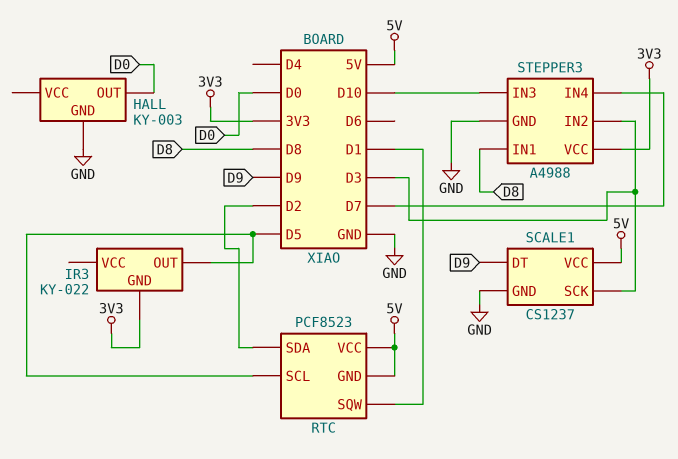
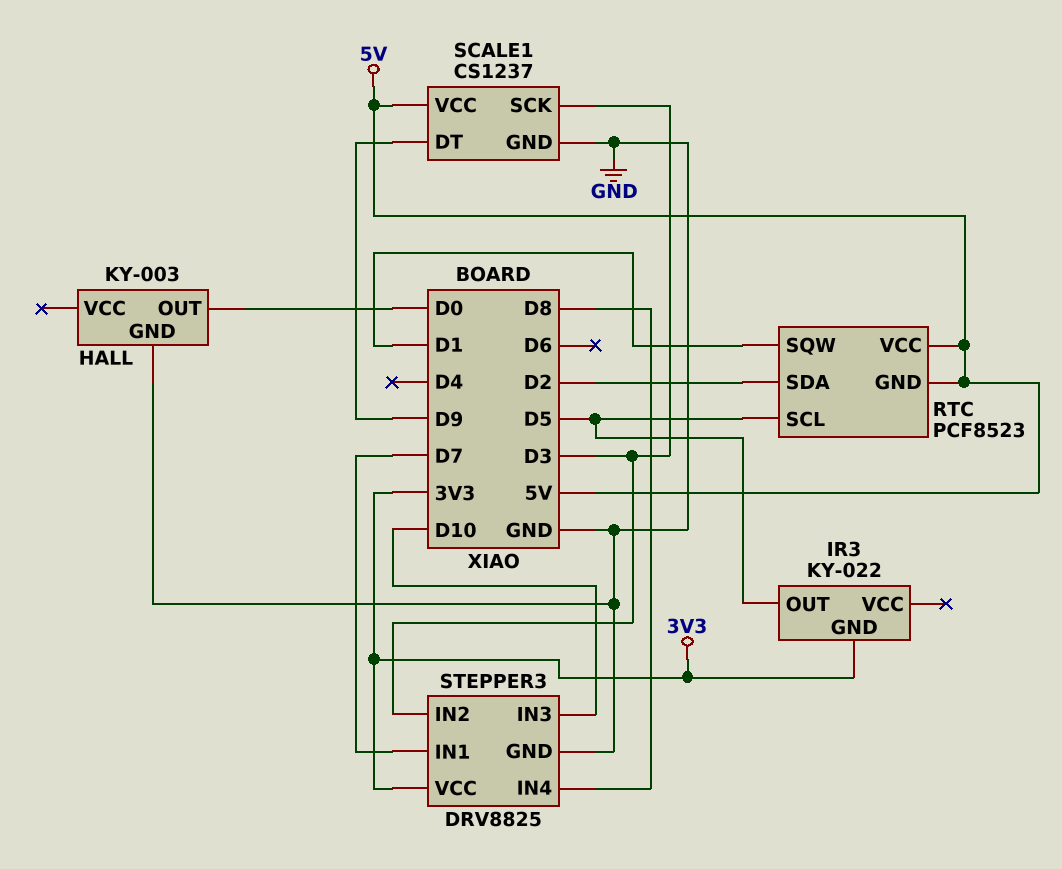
STEPPER3: A4988 -> DRV8825
STEPPER3 pin IN1: D8 -> D7
STEPPER3 pin IN4: D7 -> D8

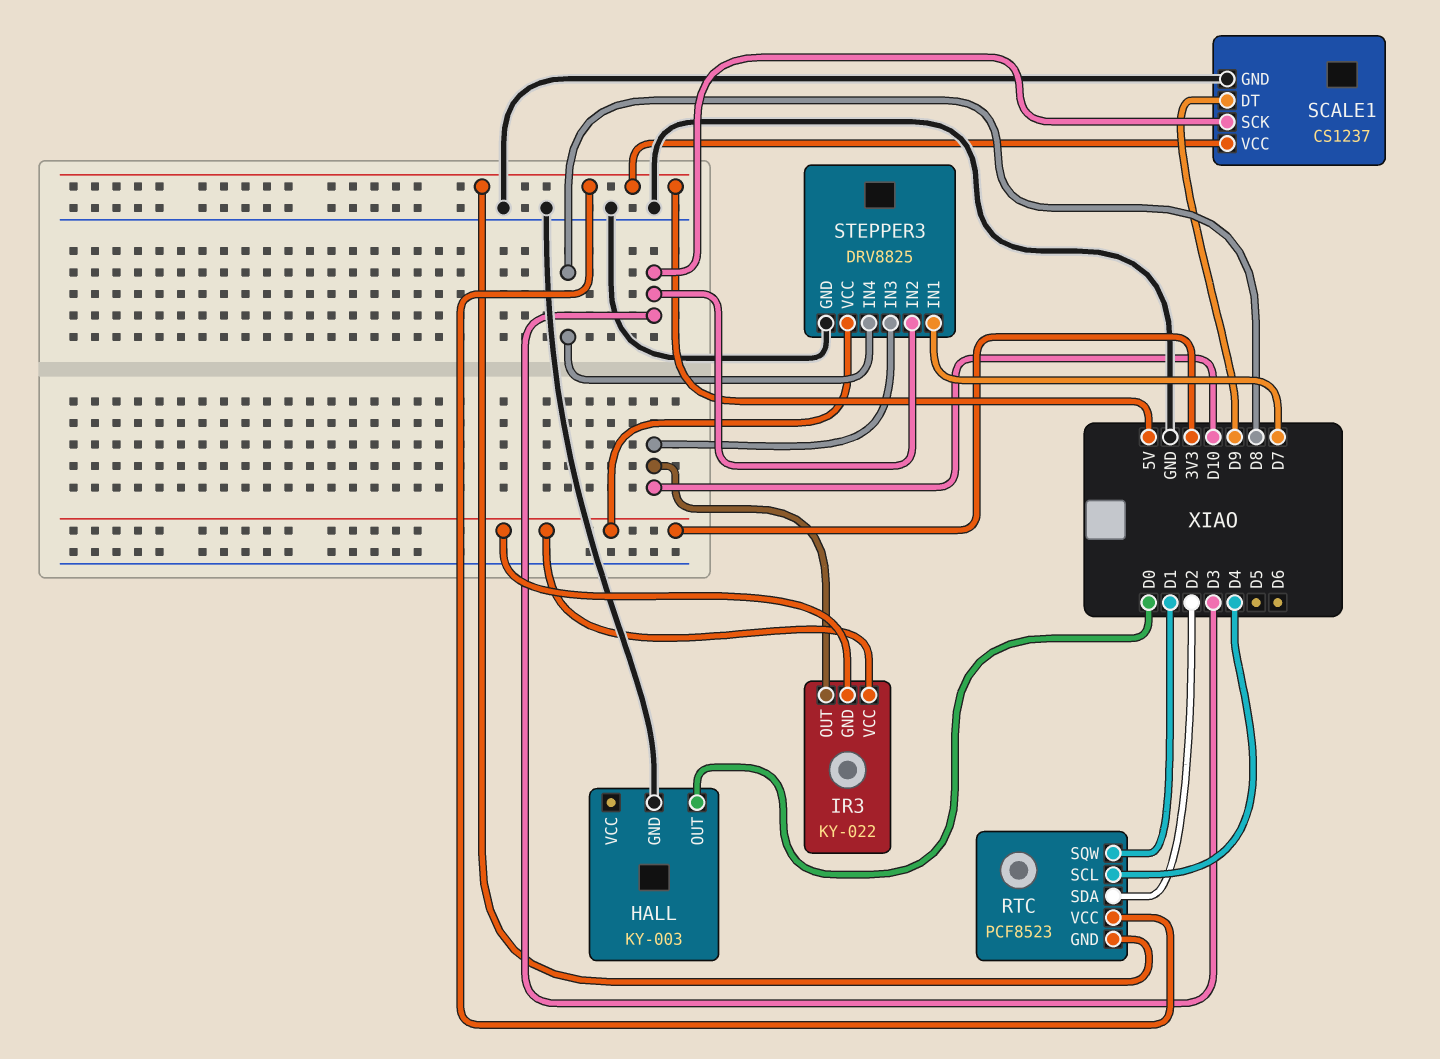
IR3 pin OUT: D5 -> D10
IR3 pin VCC: none -> 3V3
RTC pin SCL: D5 -> D4

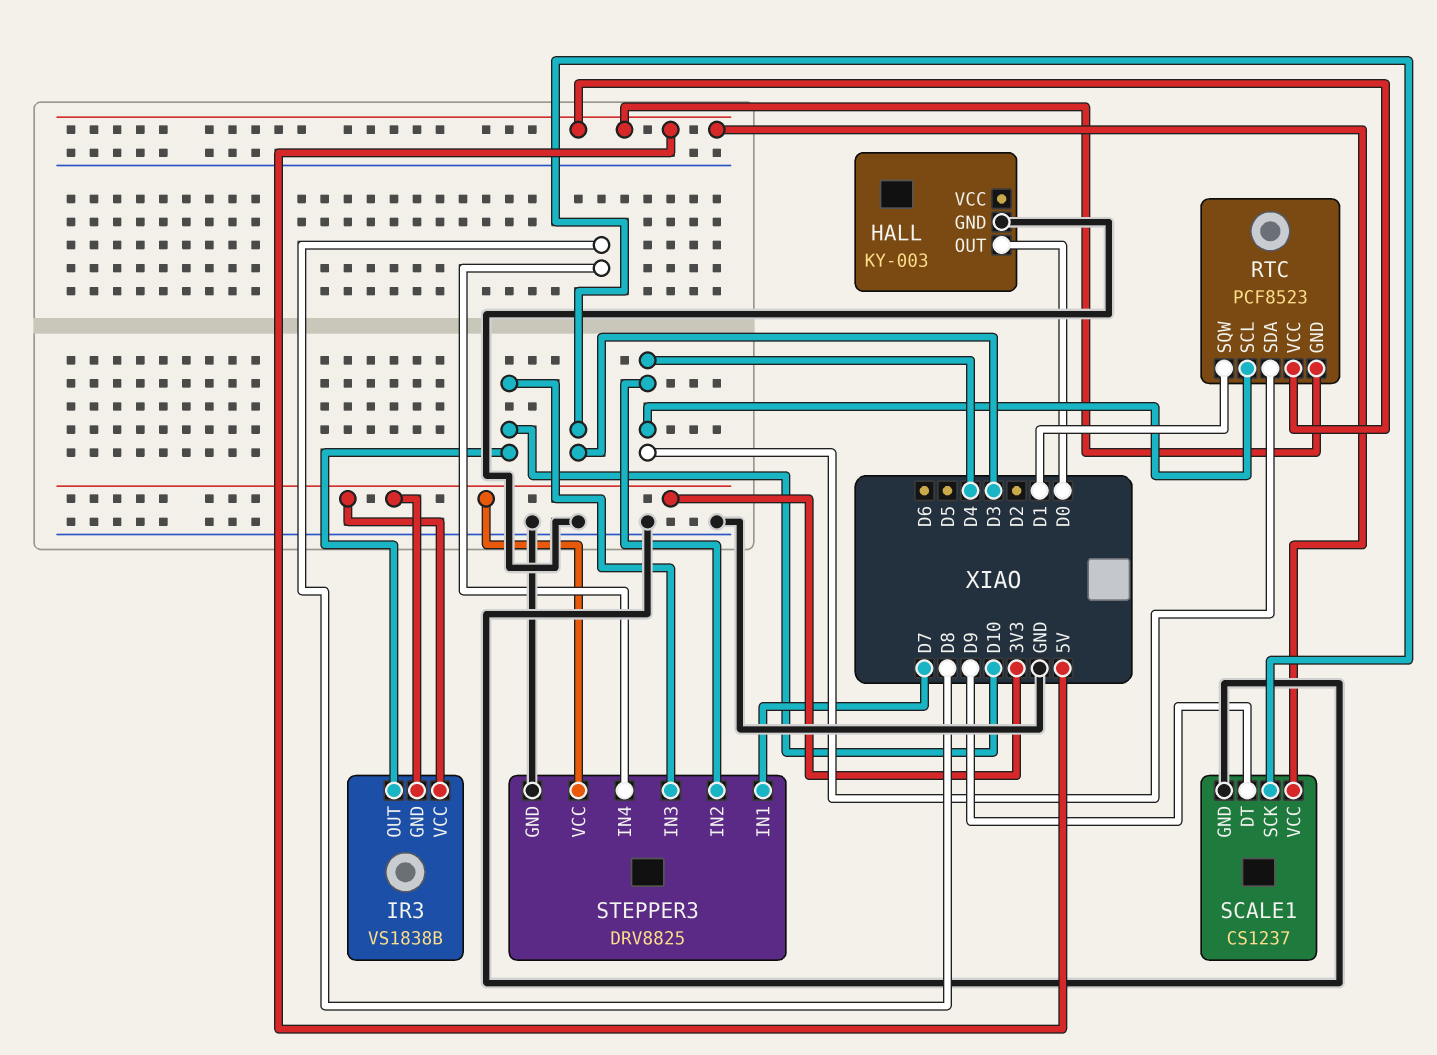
IR3: KY-022 -> VS1838B
RTC pin SDA: D2 -> D4
STEPPER3 pin IN2: D3 -> D4

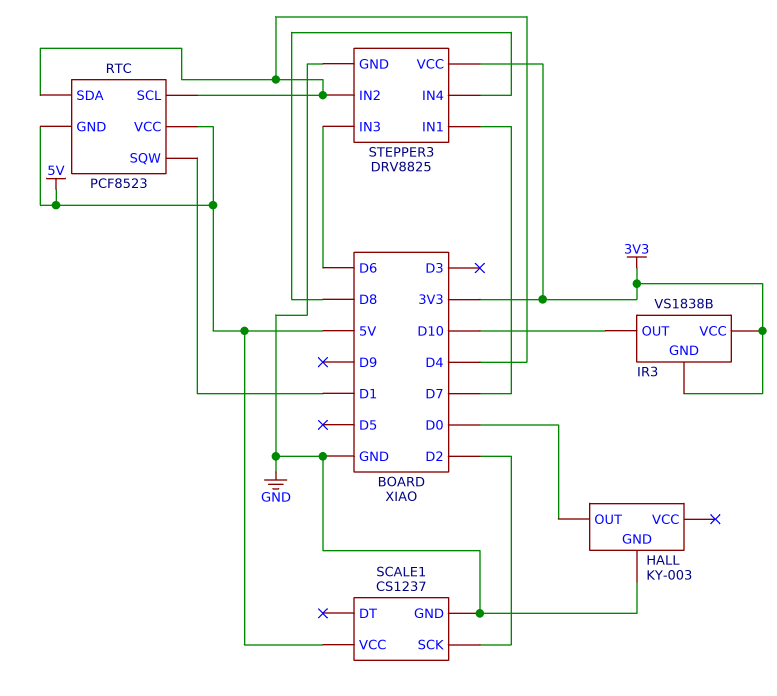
SCALE1 pin DT: D9 -> none
SCALE1 pin SCK: D3 -> D2
STEPPER3 pin IN3: D10 -> D6

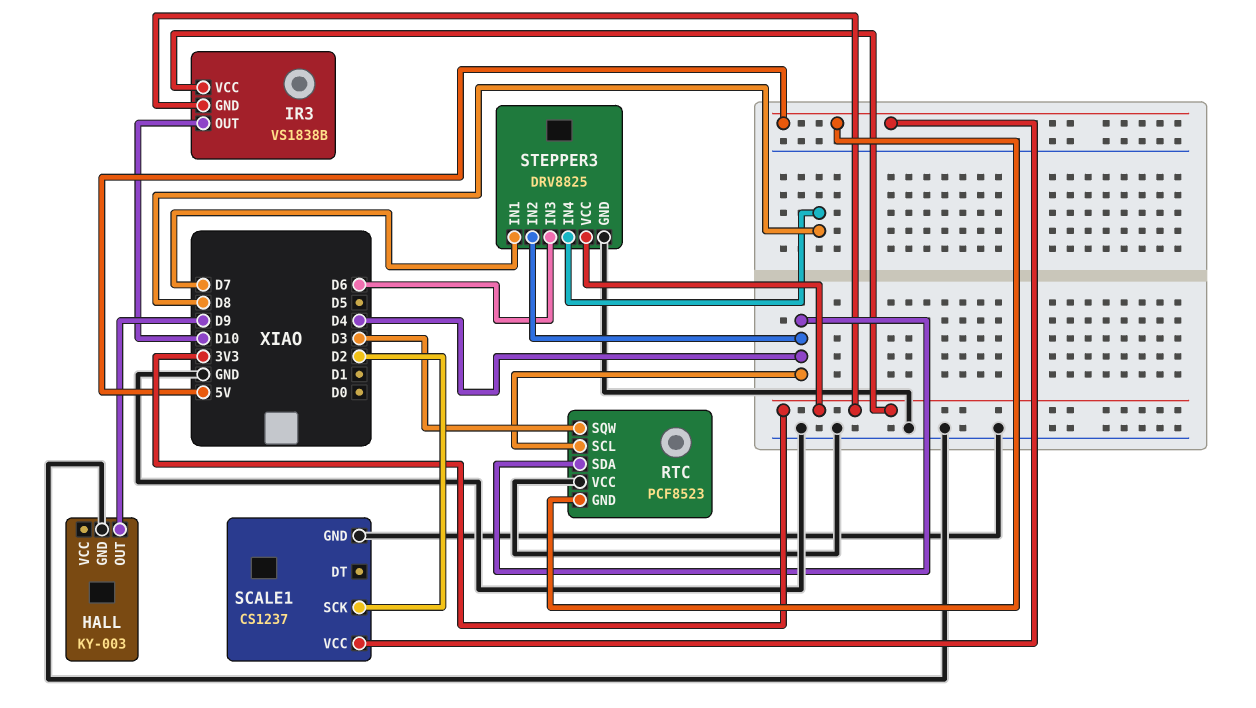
HALL pin OUT: D0 -> D9
RTC pin SQW: D1 -> D3
RTC pin VCC: 5V -> GND

